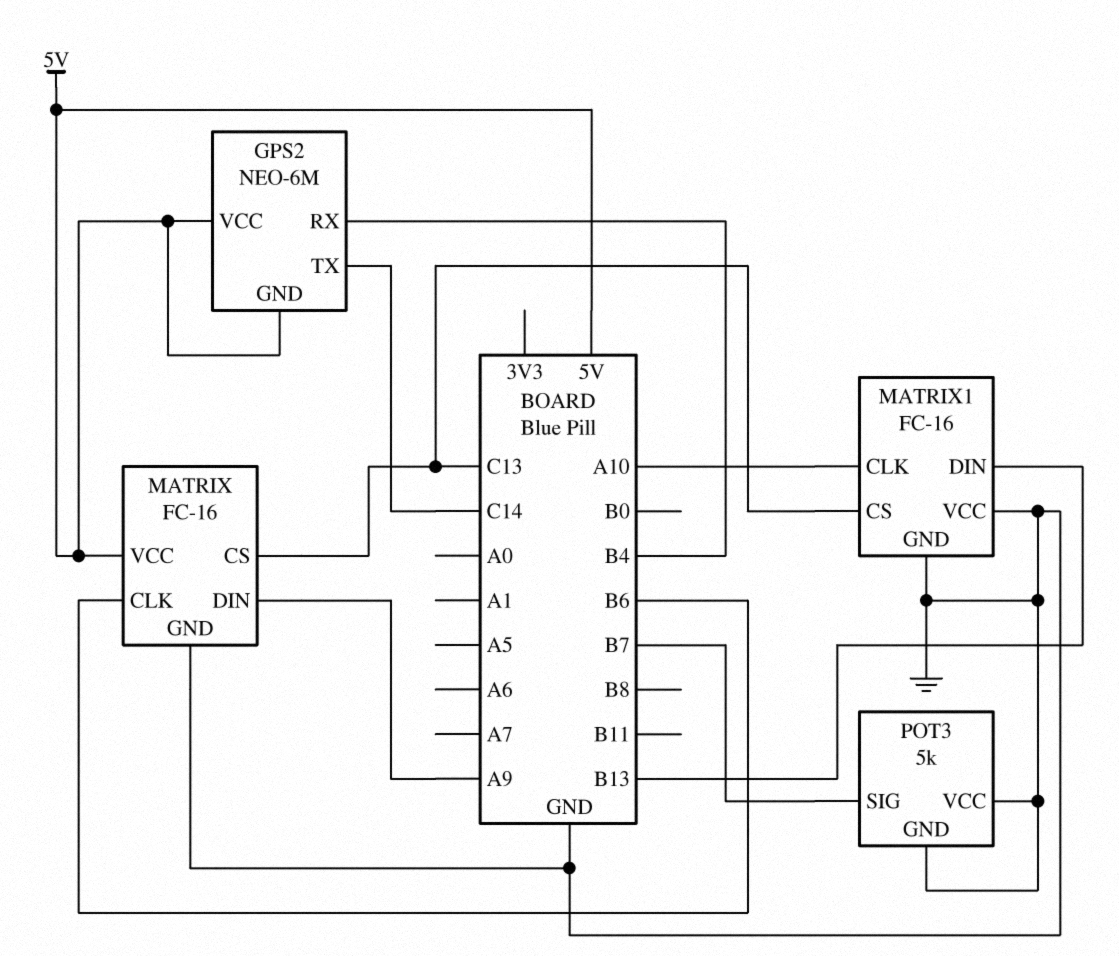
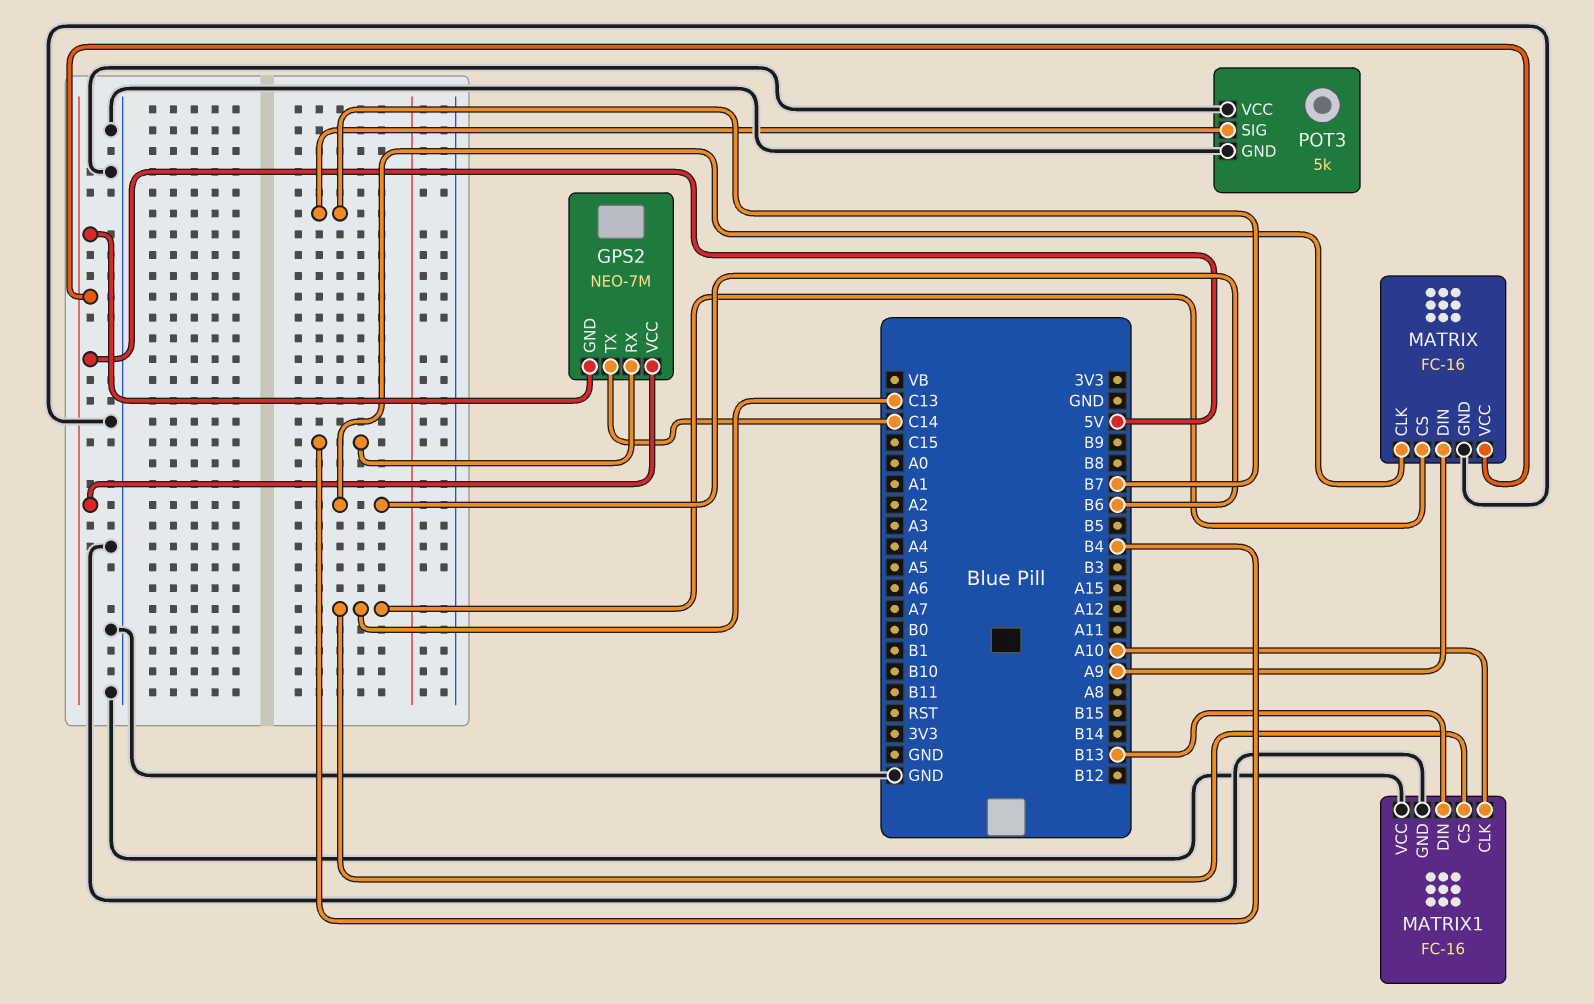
GPS2: NEO-6M -> NEO-7M

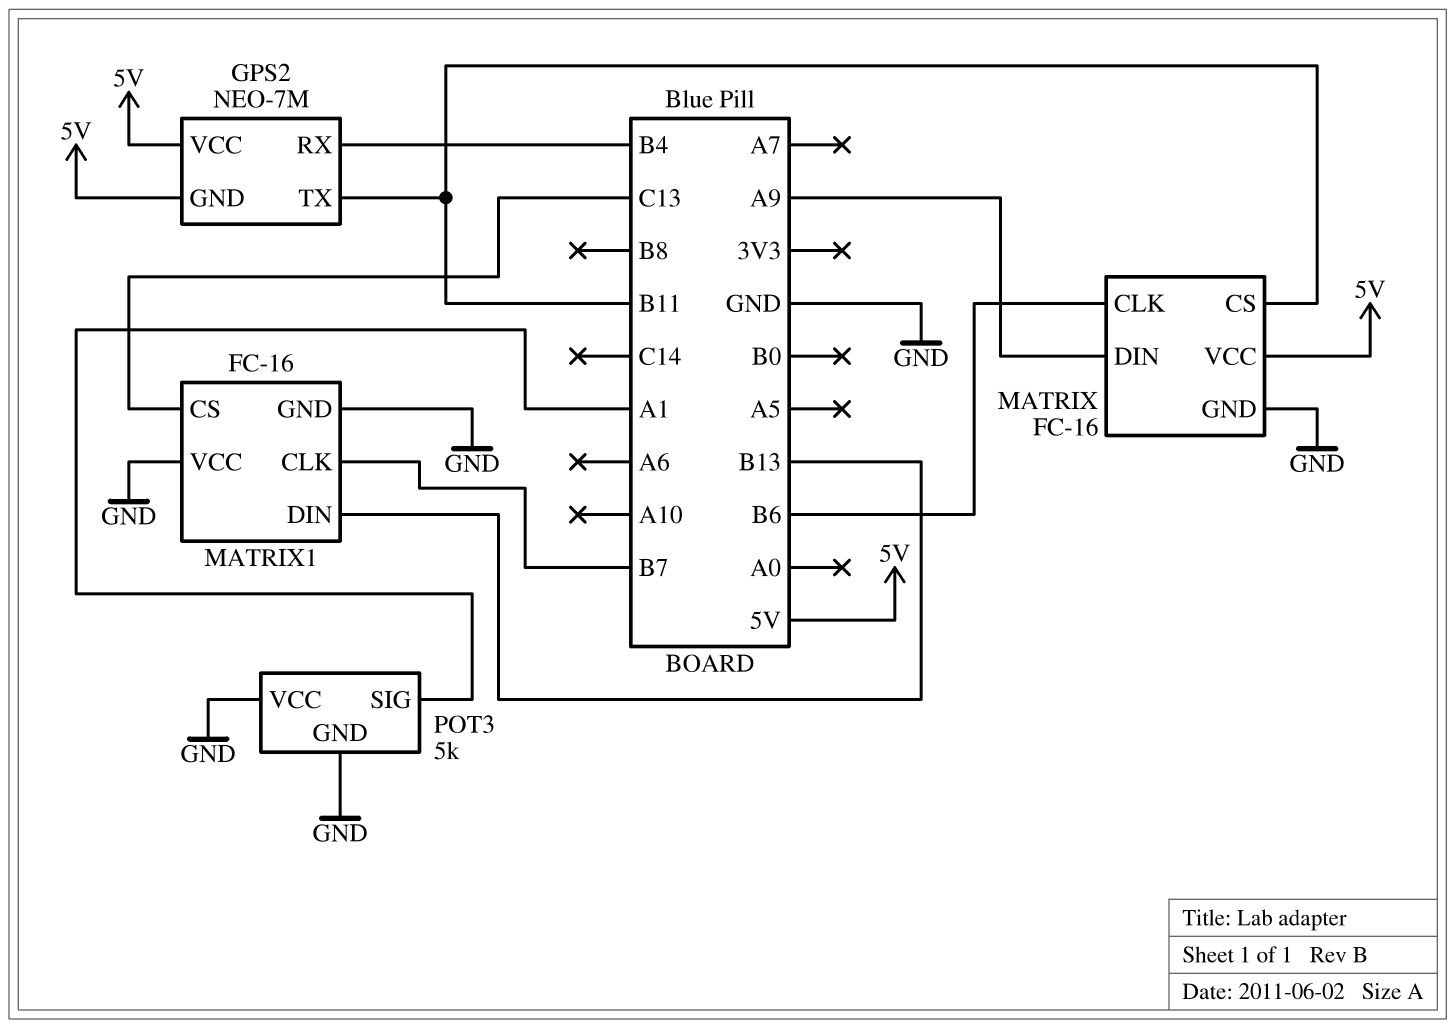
GPS2 pin TX: C14 -> B11
MATRIX pin CS: C13 -> B11
MATRIX1 pin CLK: A10 -> B7
POT3 pin SIG: B7 -> A1

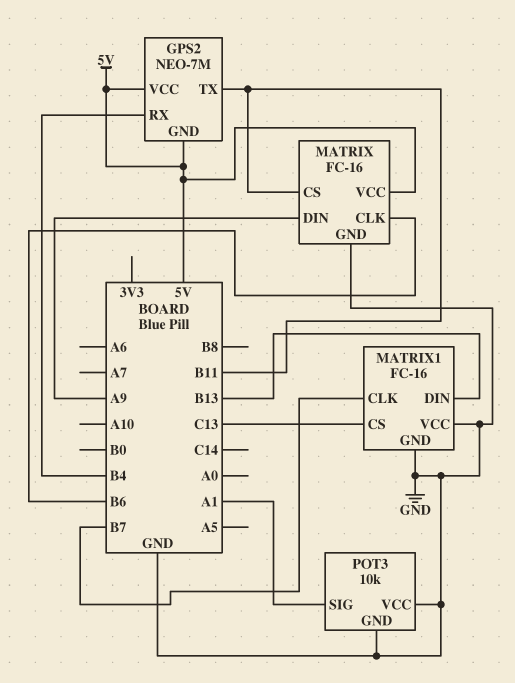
POT3: 5k -> 10k

